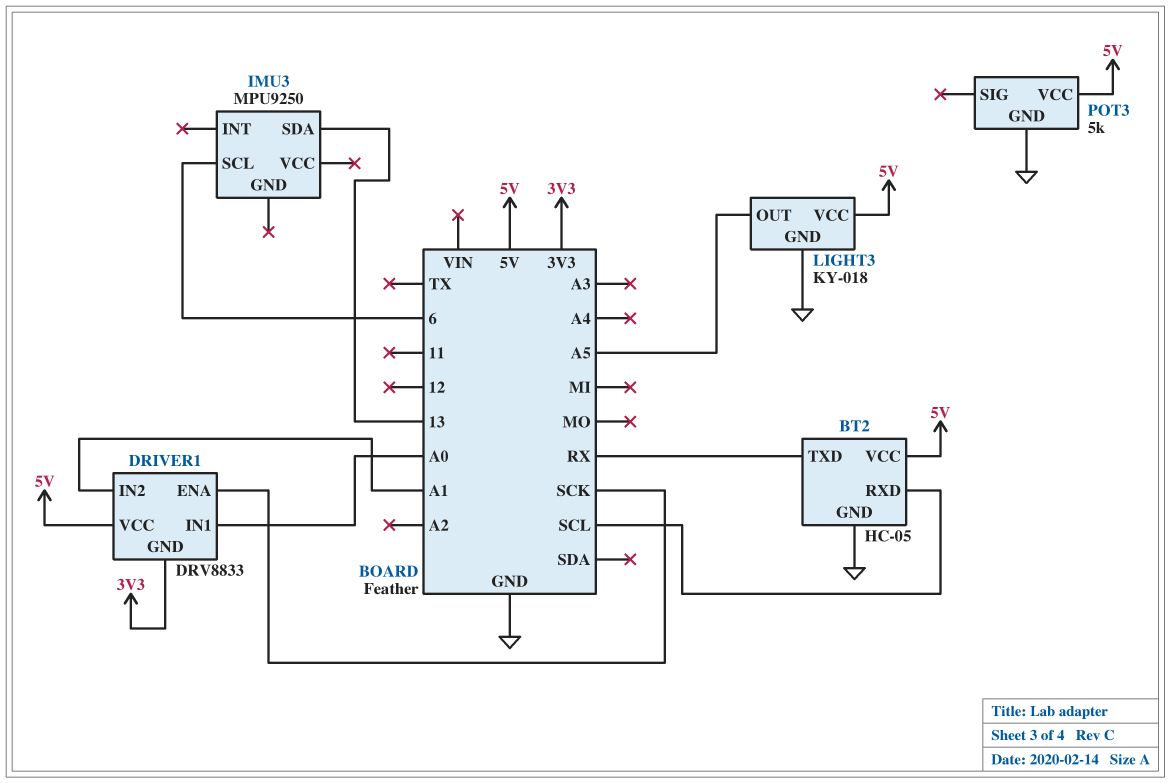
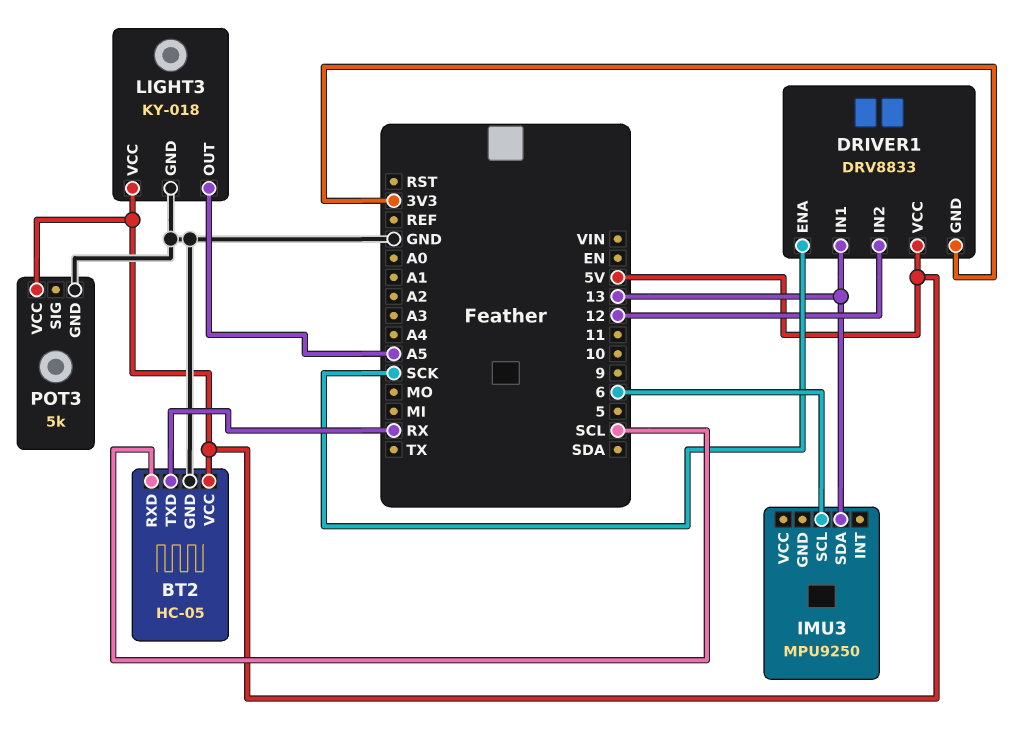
DRIVER1 pin IN1: A0 -> 13
DRIVER1 pin IN2: A1 -> 12

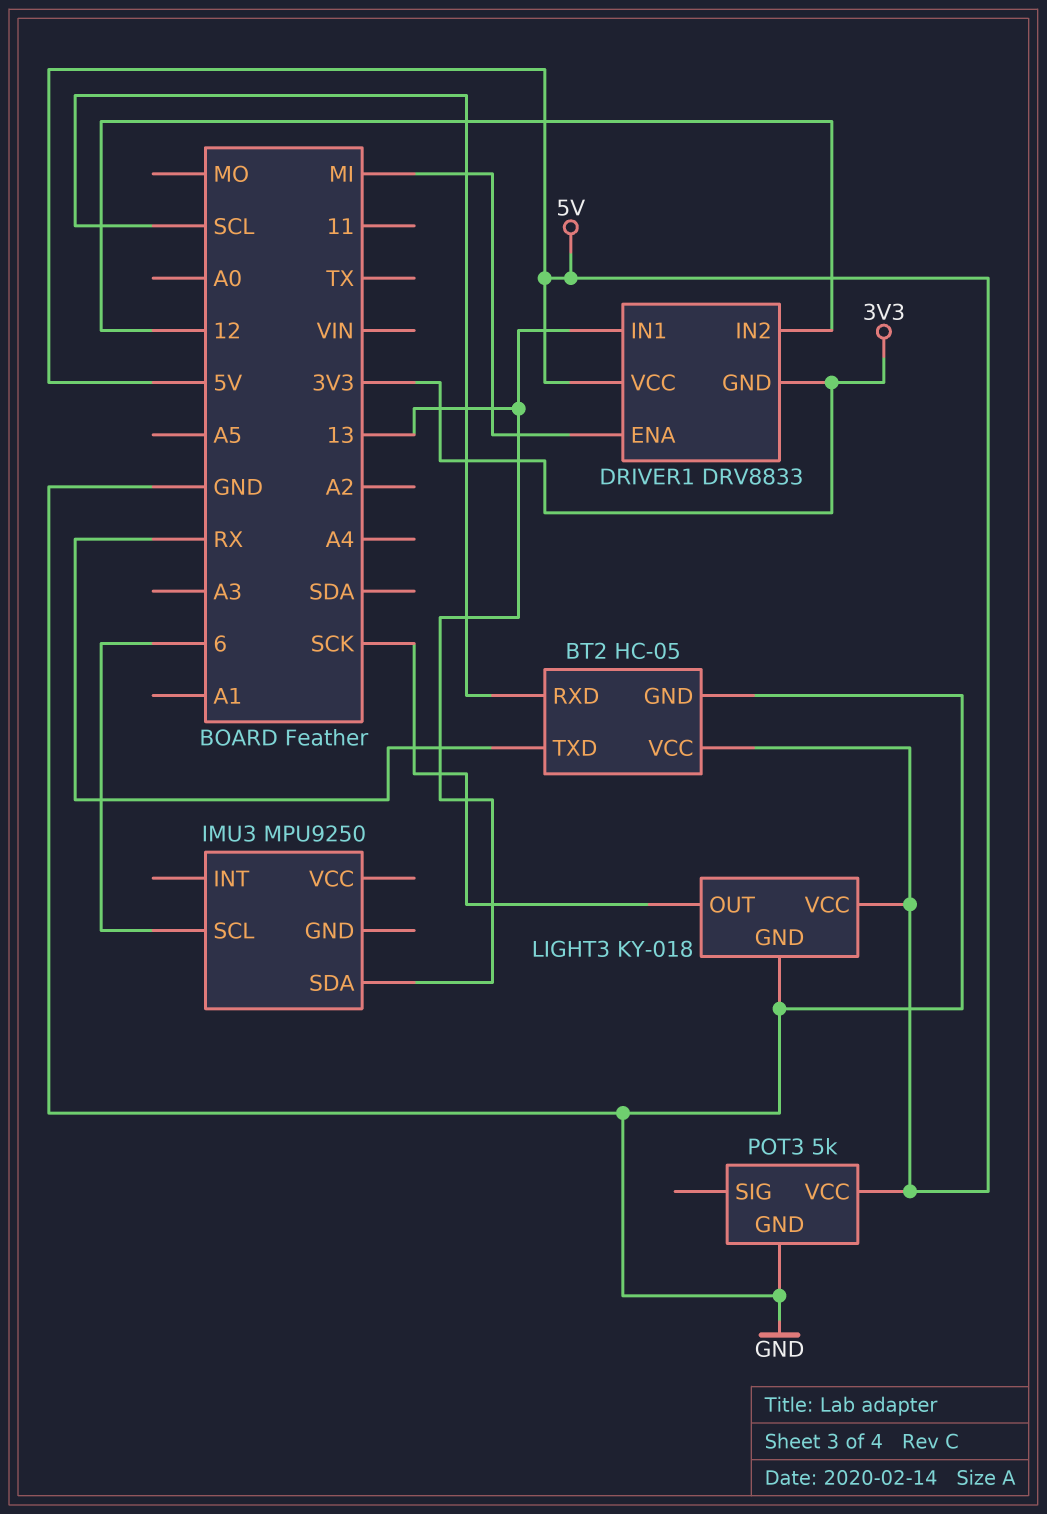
DRIVER1 pin ENA: SCK -> MI
LIGHT3 pin OUT: A5 -> SCK

